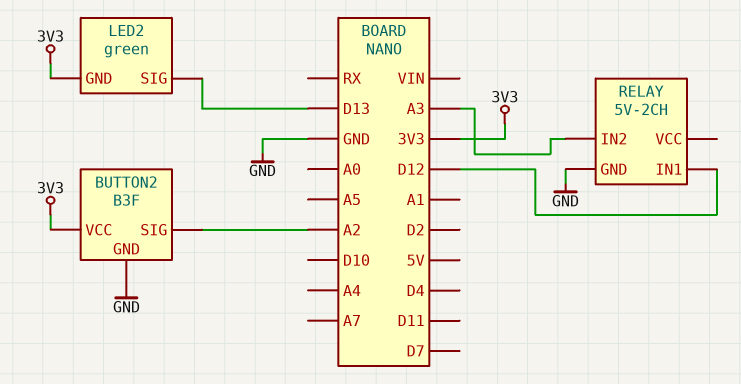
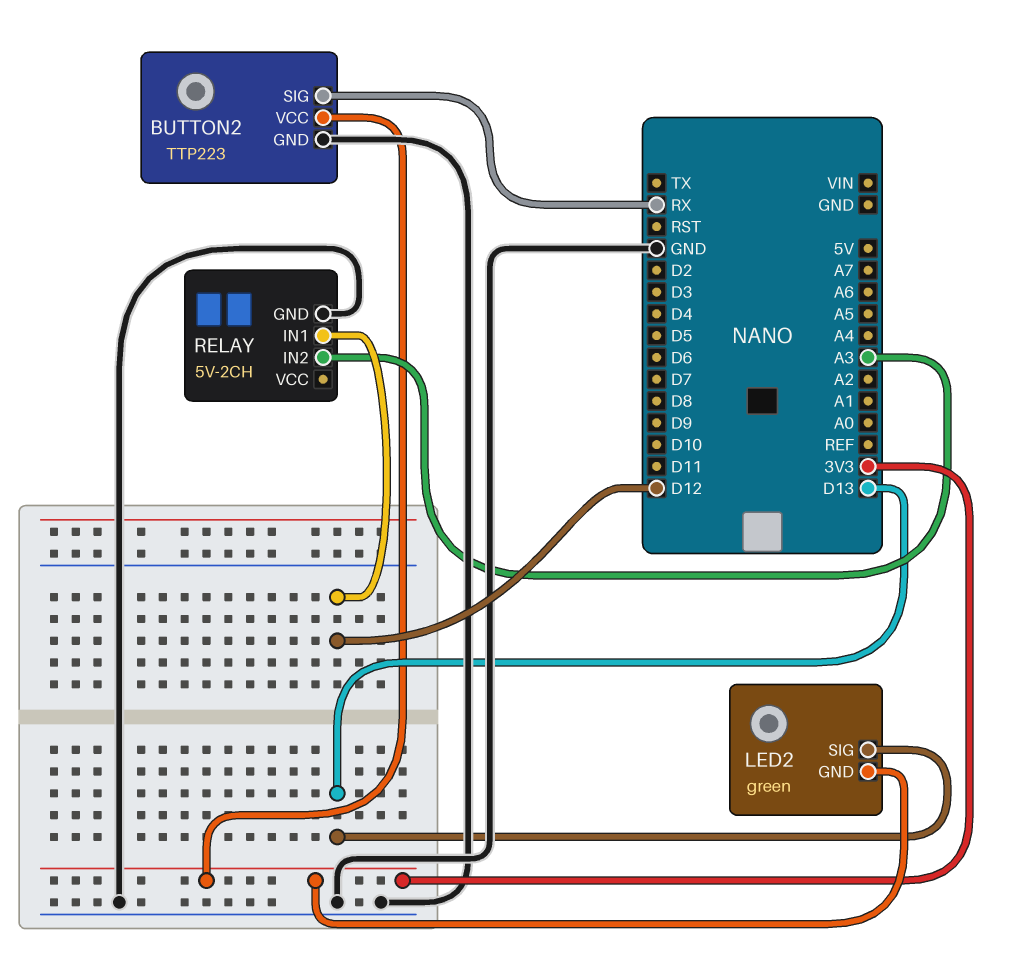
BUTTON2: B3F -> TTP223
BUTTON2 pin SIG: A2 -> RX

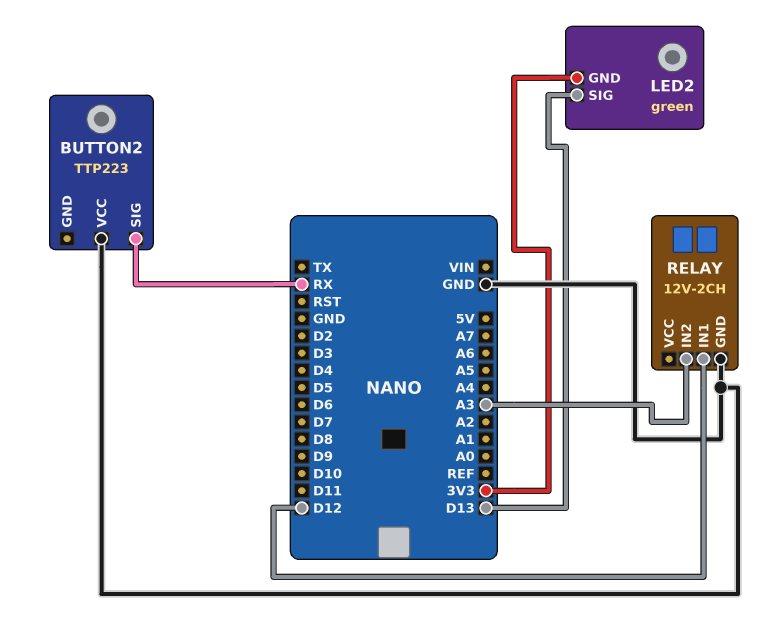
BUTTON2 pin GND: GND -> none
BUTTON2 pin VCC: 3V3 -> GND
RELAY: 5V-2CH -> 12V-2CH

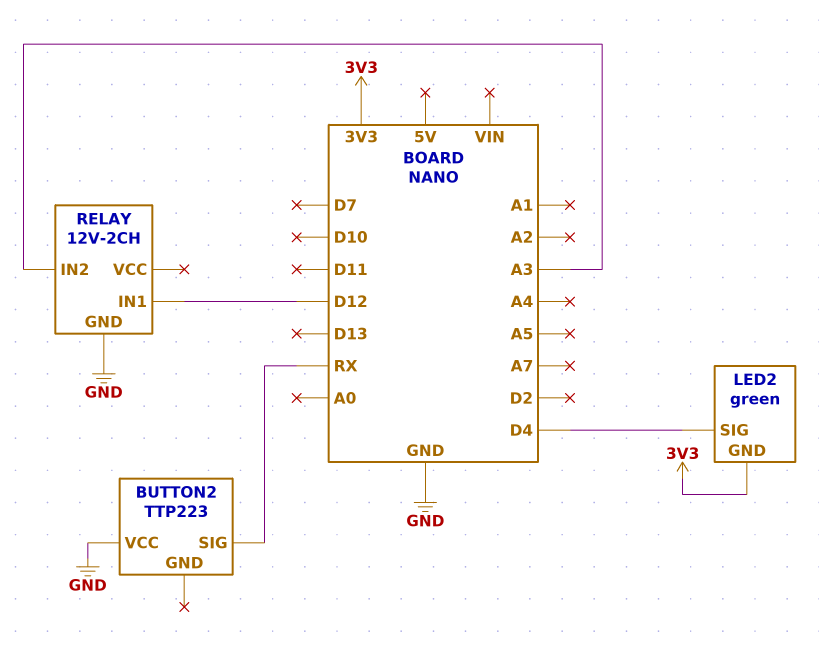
LED2 pin SIG: D13 -> D4

